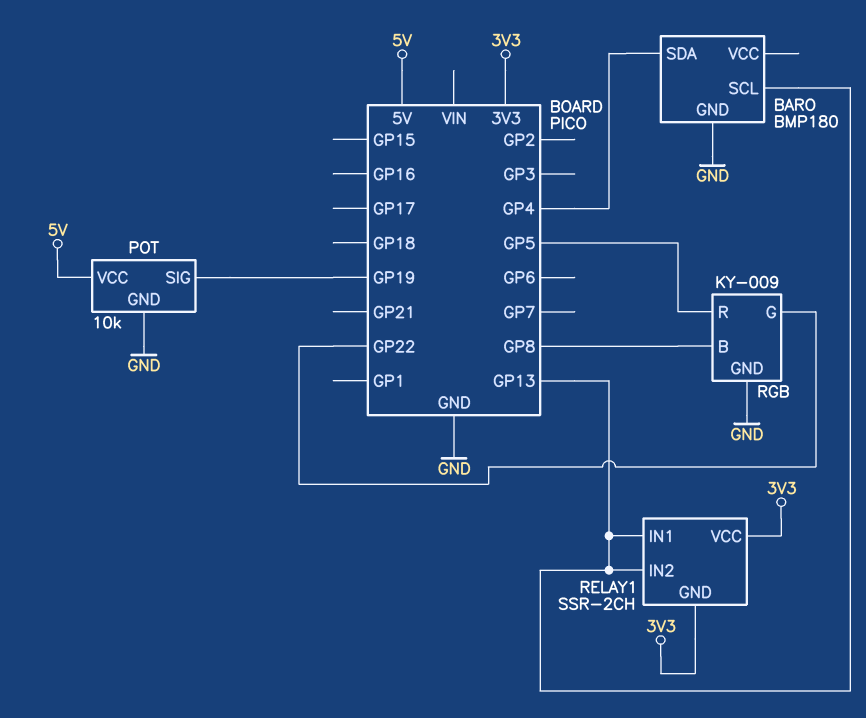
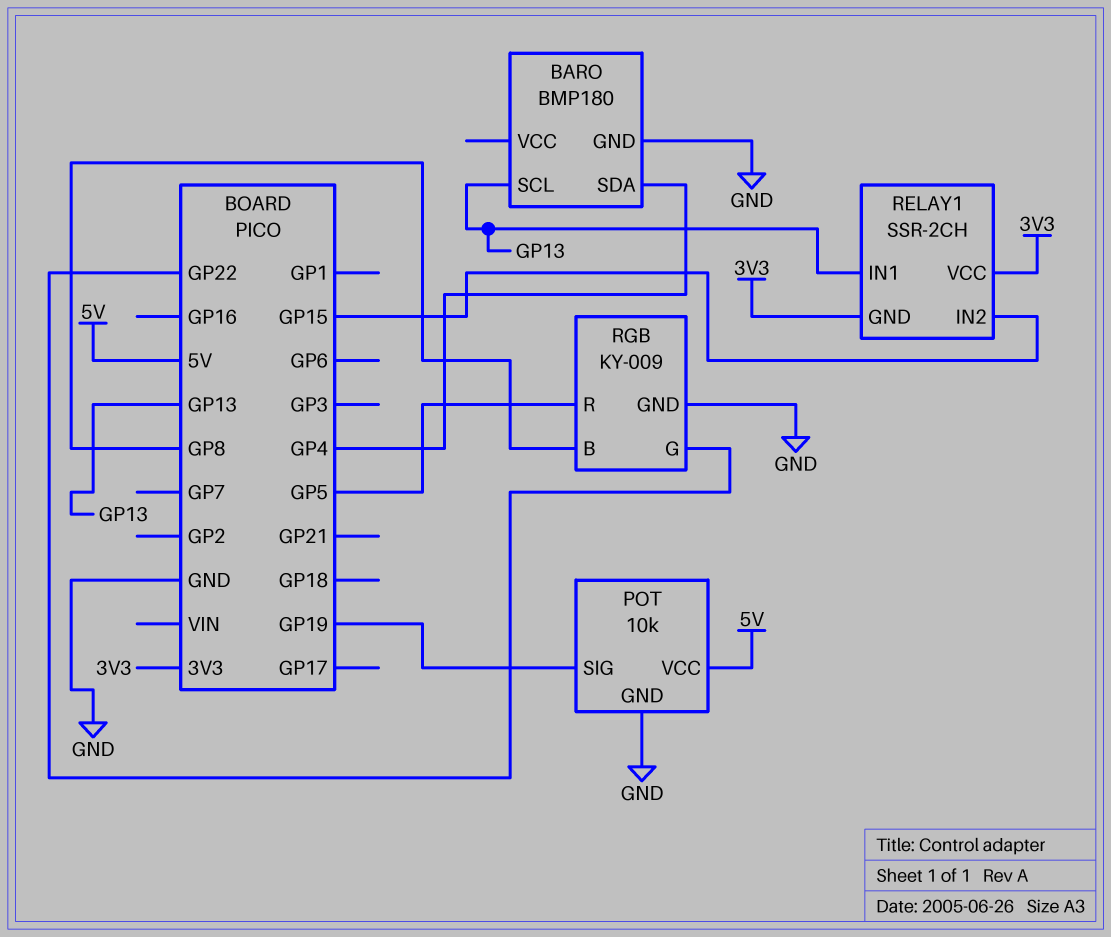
RELAY1 pin IN2: GP13 -> GP15

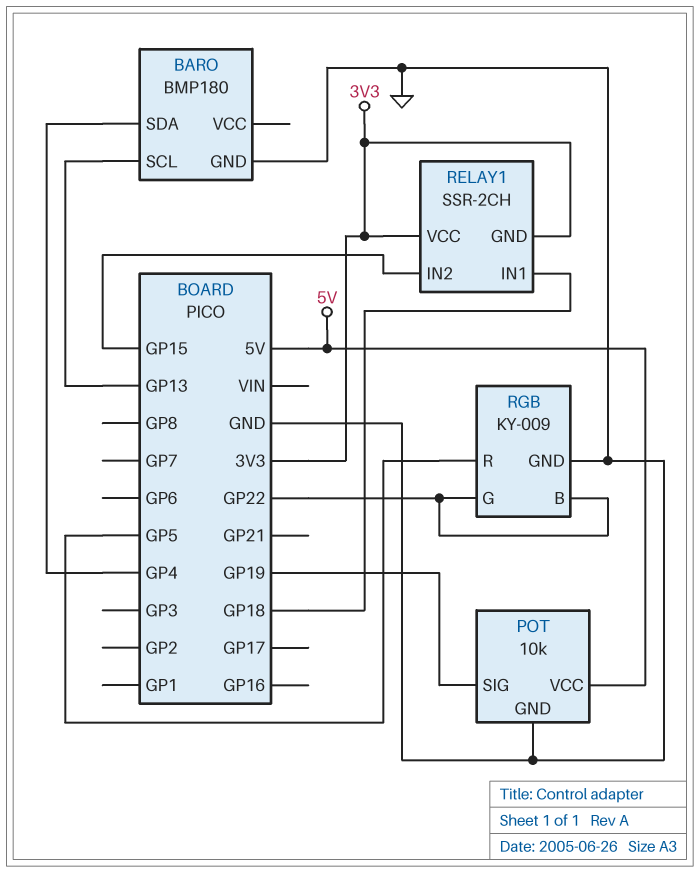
RELAY1 pin IN1: GP13 -> GP18
RGB pin B: GP8 -> GP22

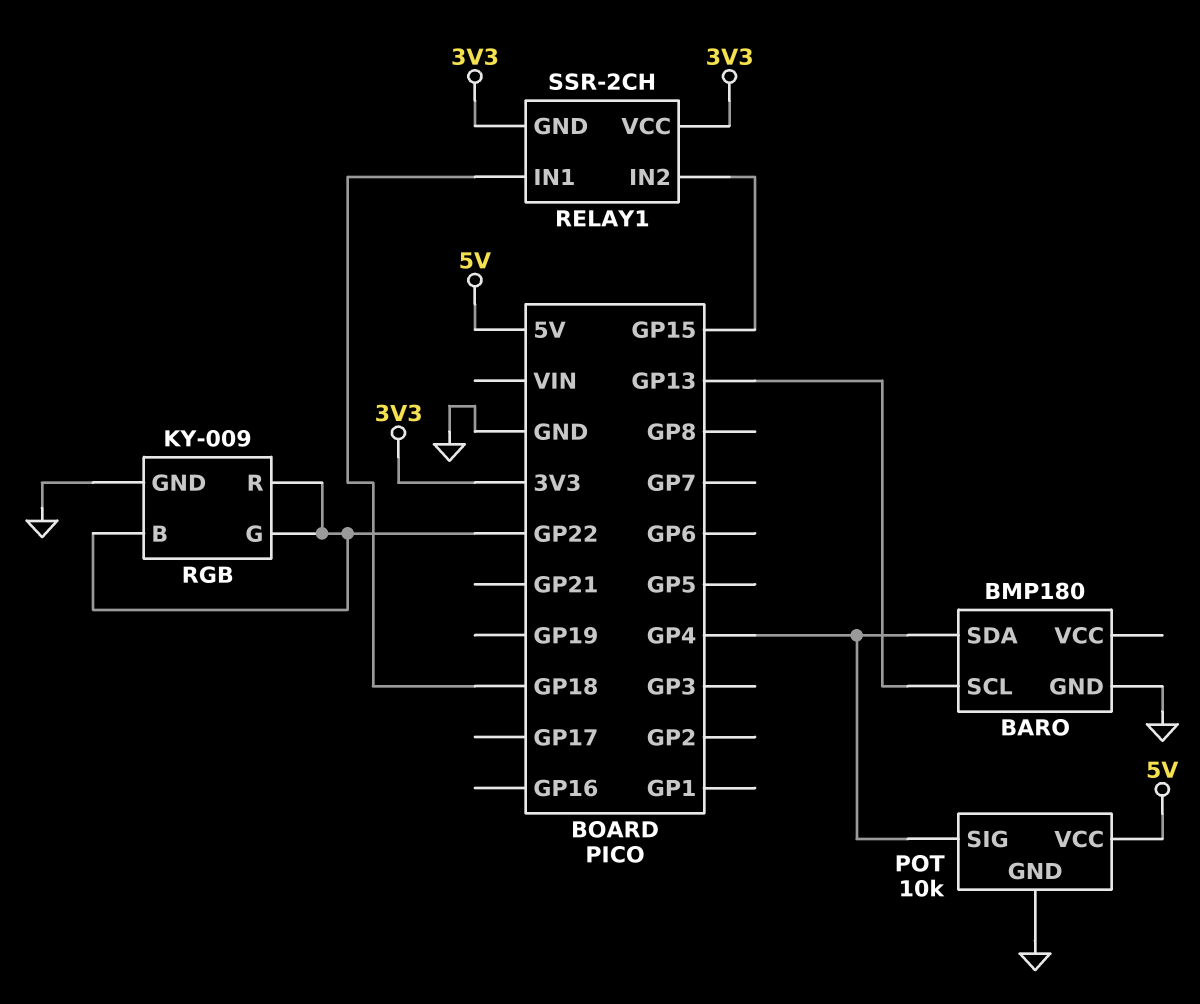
POT pin SIG: GP19 -> GP4
RGB pin R: GP5 -> GP22

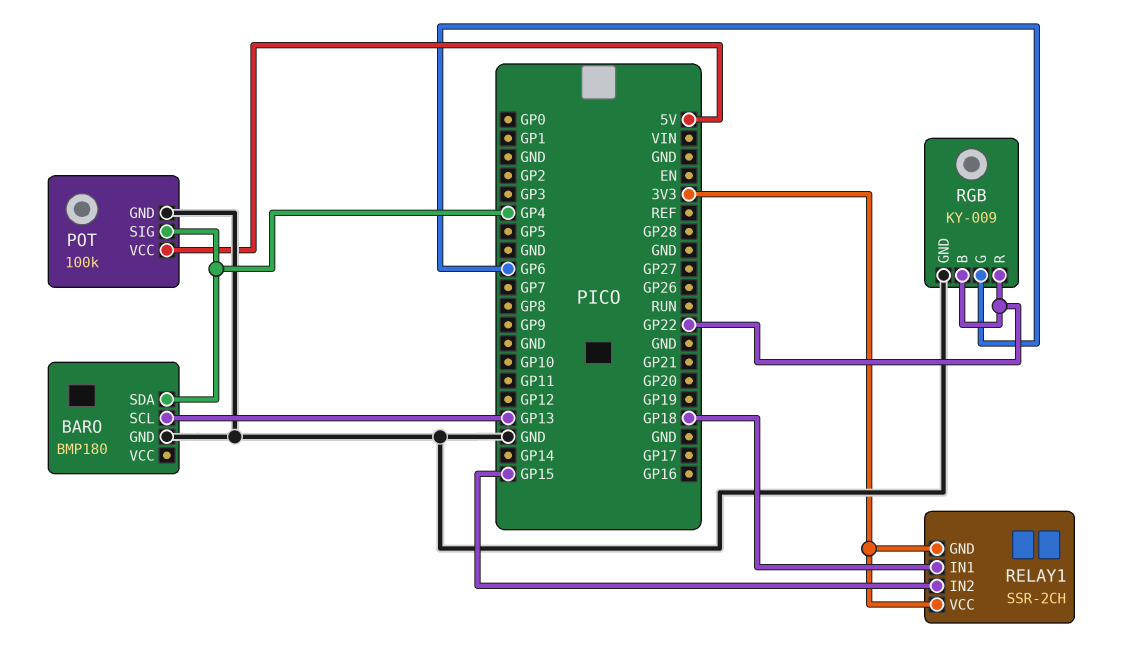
POT: 10k -> 100k
RGB pin G: GP22 -> GP6

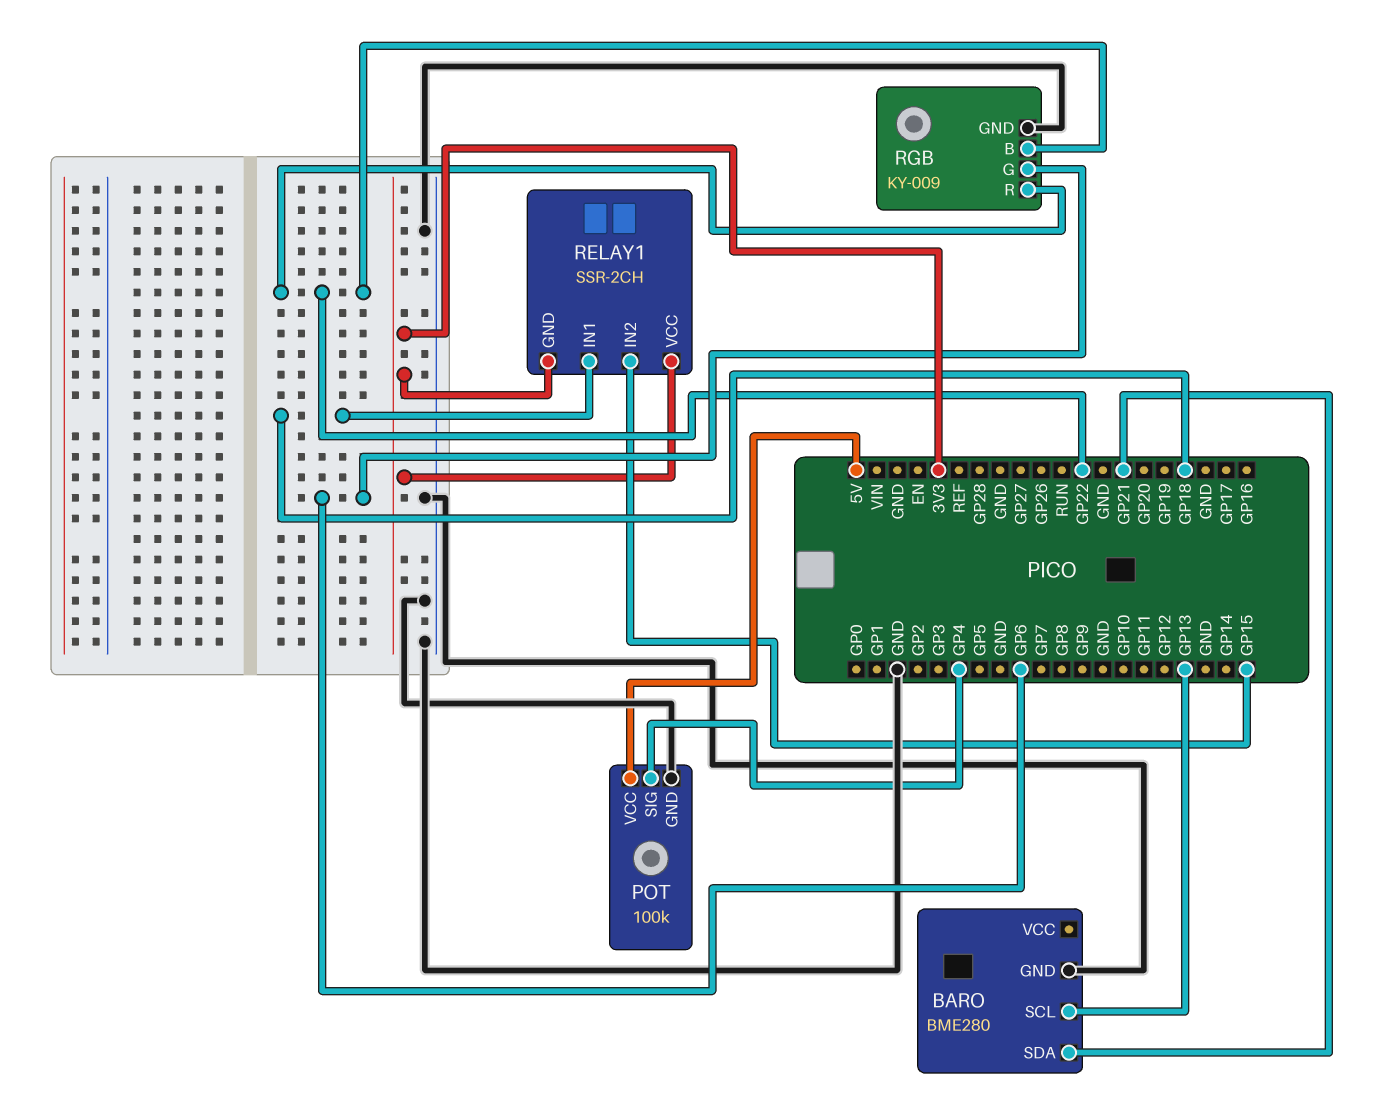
BARO: BMP180 -> BME280
BARO pin SDA: GP4 -> GP21

